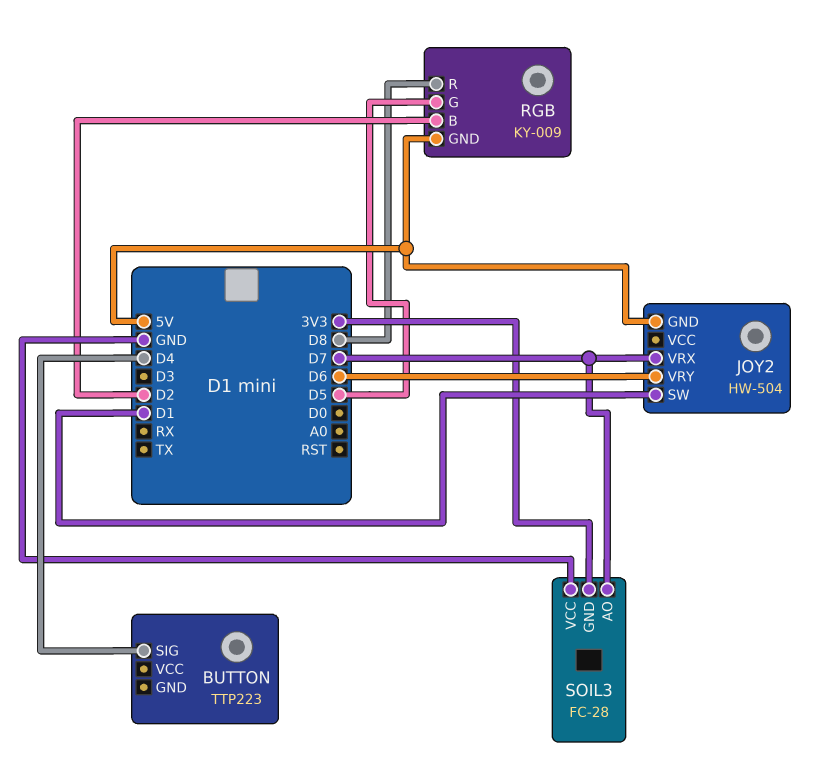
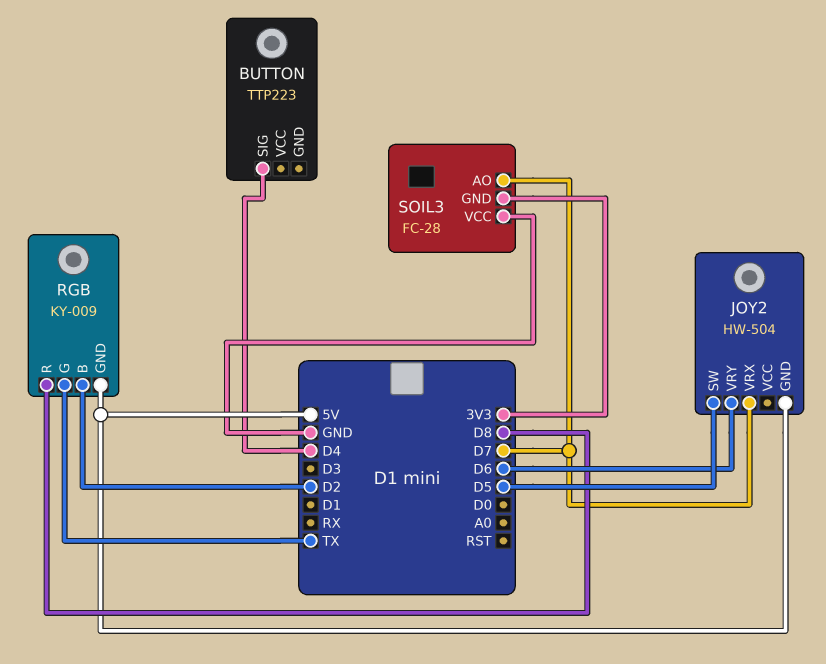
JOY2 pin SW: D1 -> D5
RGB pin G: D5 -> TX

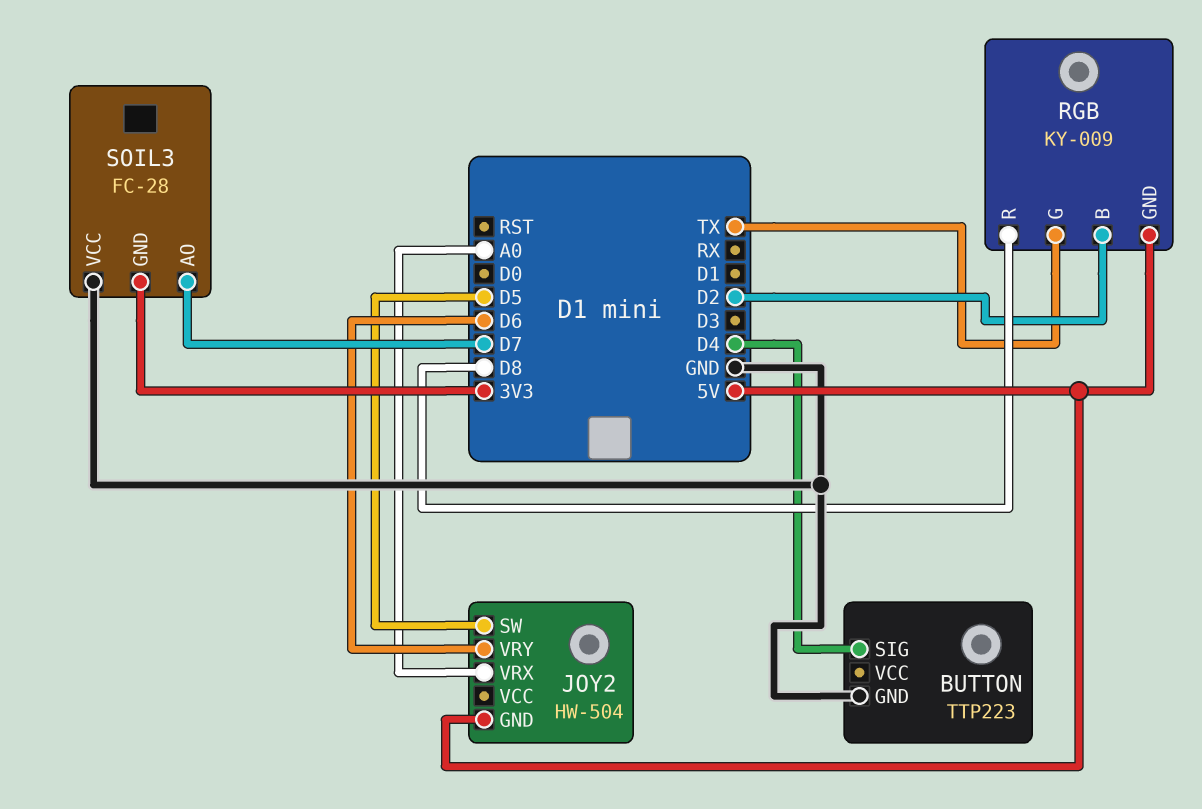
BUTTON pin GND: none -> GND
JOY2 pin VRX: D7 -> A0

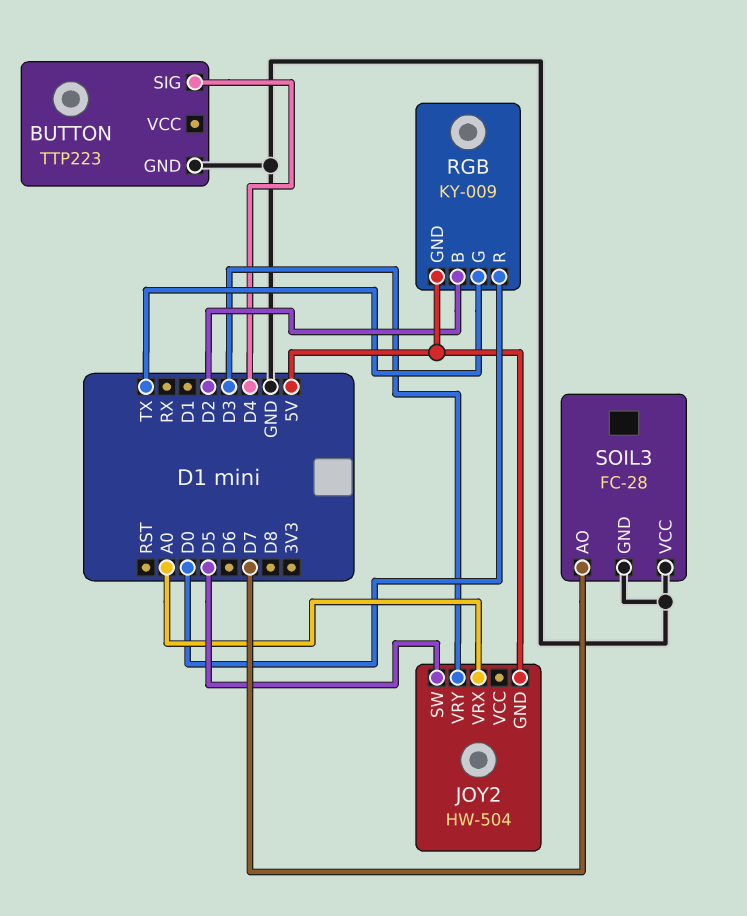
JOY2 pin VRY: D6 -> D3
RGB pin R: D8 -> D0
SOIL3 pin GND: 3V3 -> GND

